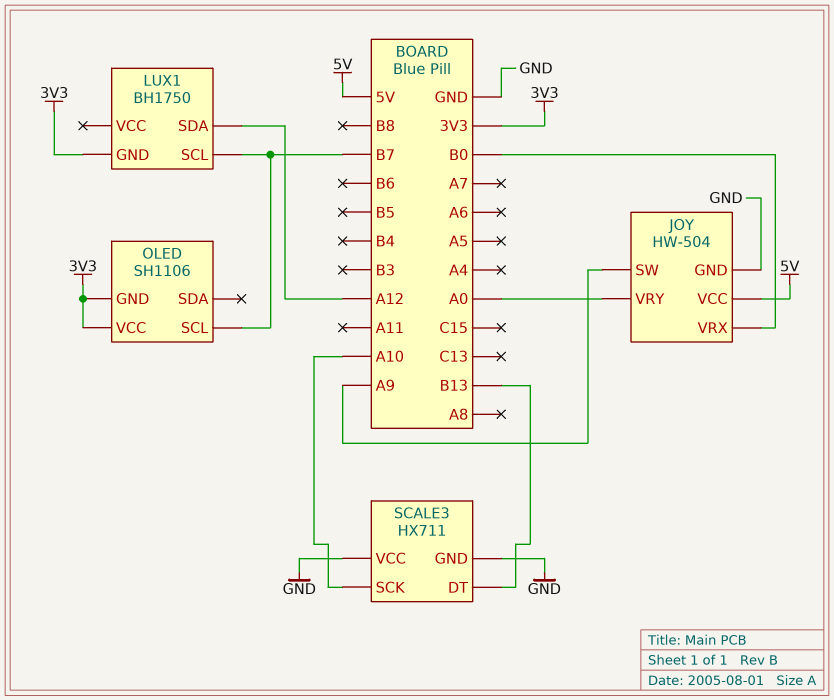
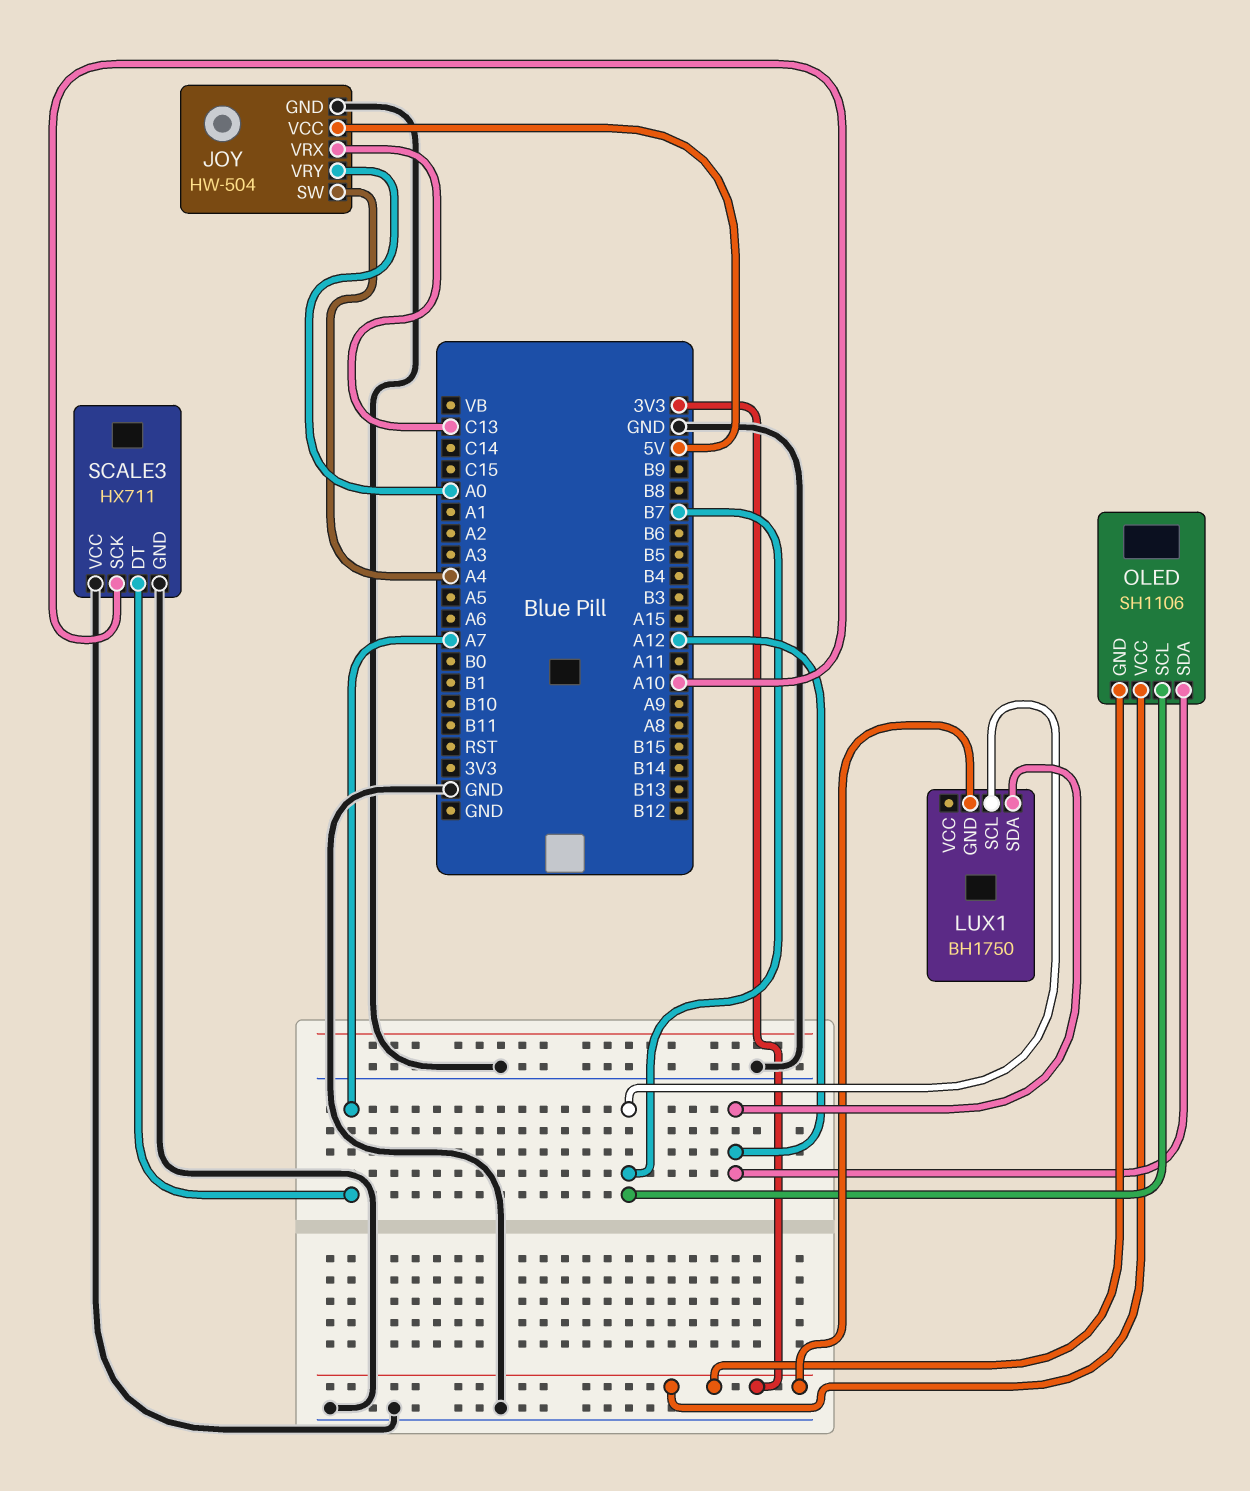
JOY pin SW: A9 -> A4
JOY pin VRX: B0 -> C13
OLED pin SDA: none -> A12
SCALE3 pin DT: B13 -> A7

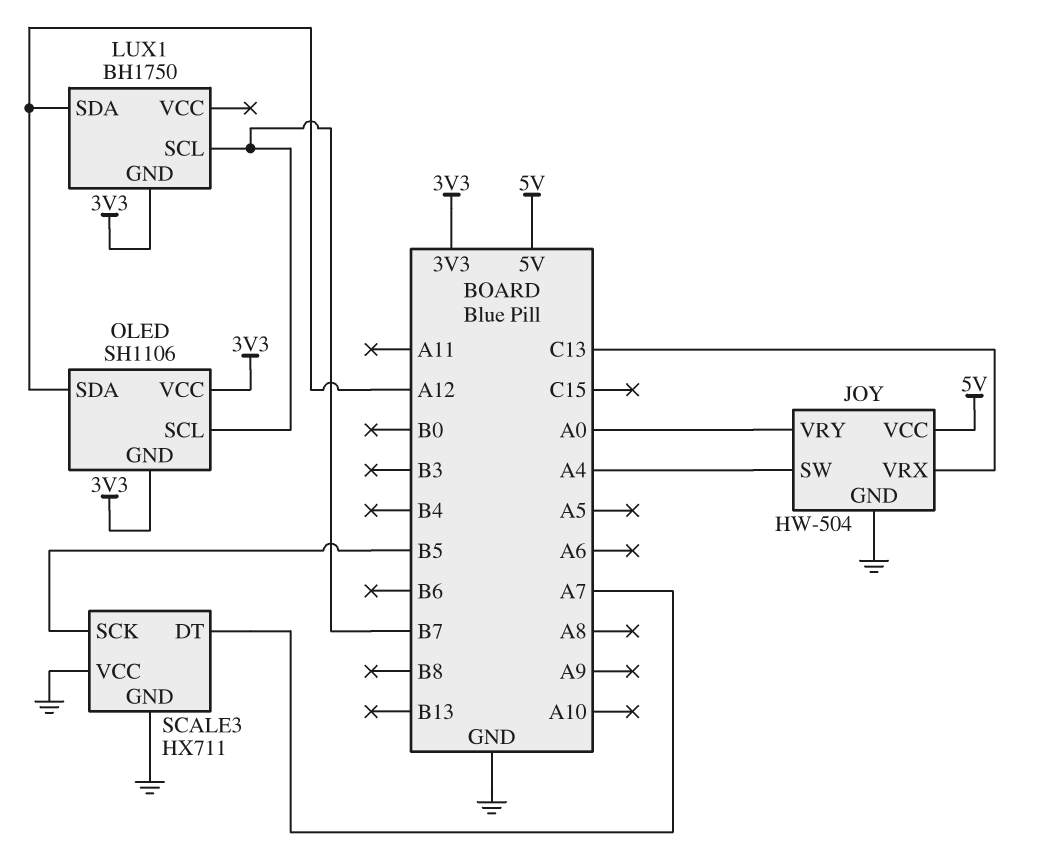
SCALE3 pin SCK: A10 -> B5

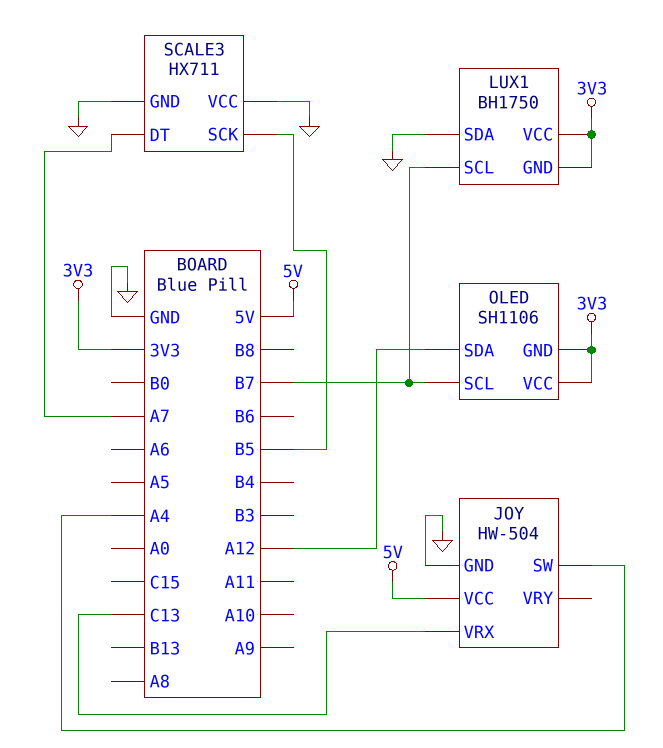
JOY pin VRY: A0 -> none
LUX1 pin SDA: A12 -> GND
LUX1 pin VCC: none -> 3V3

